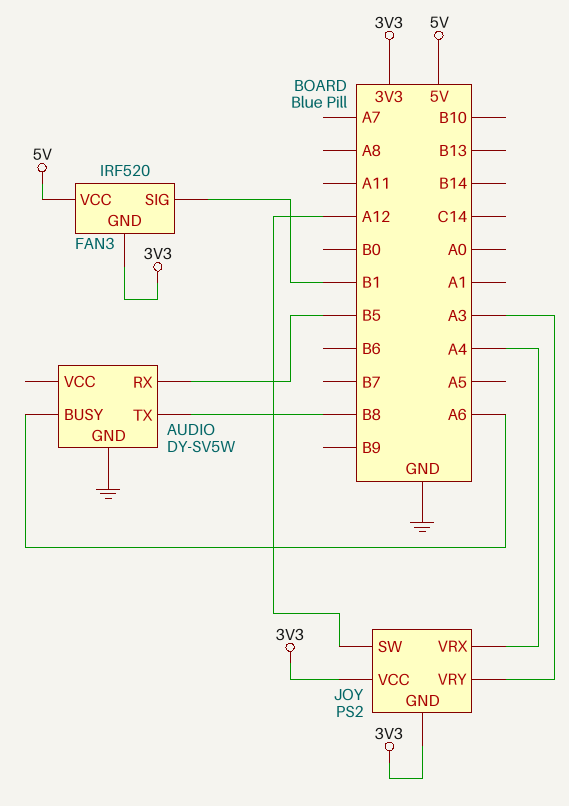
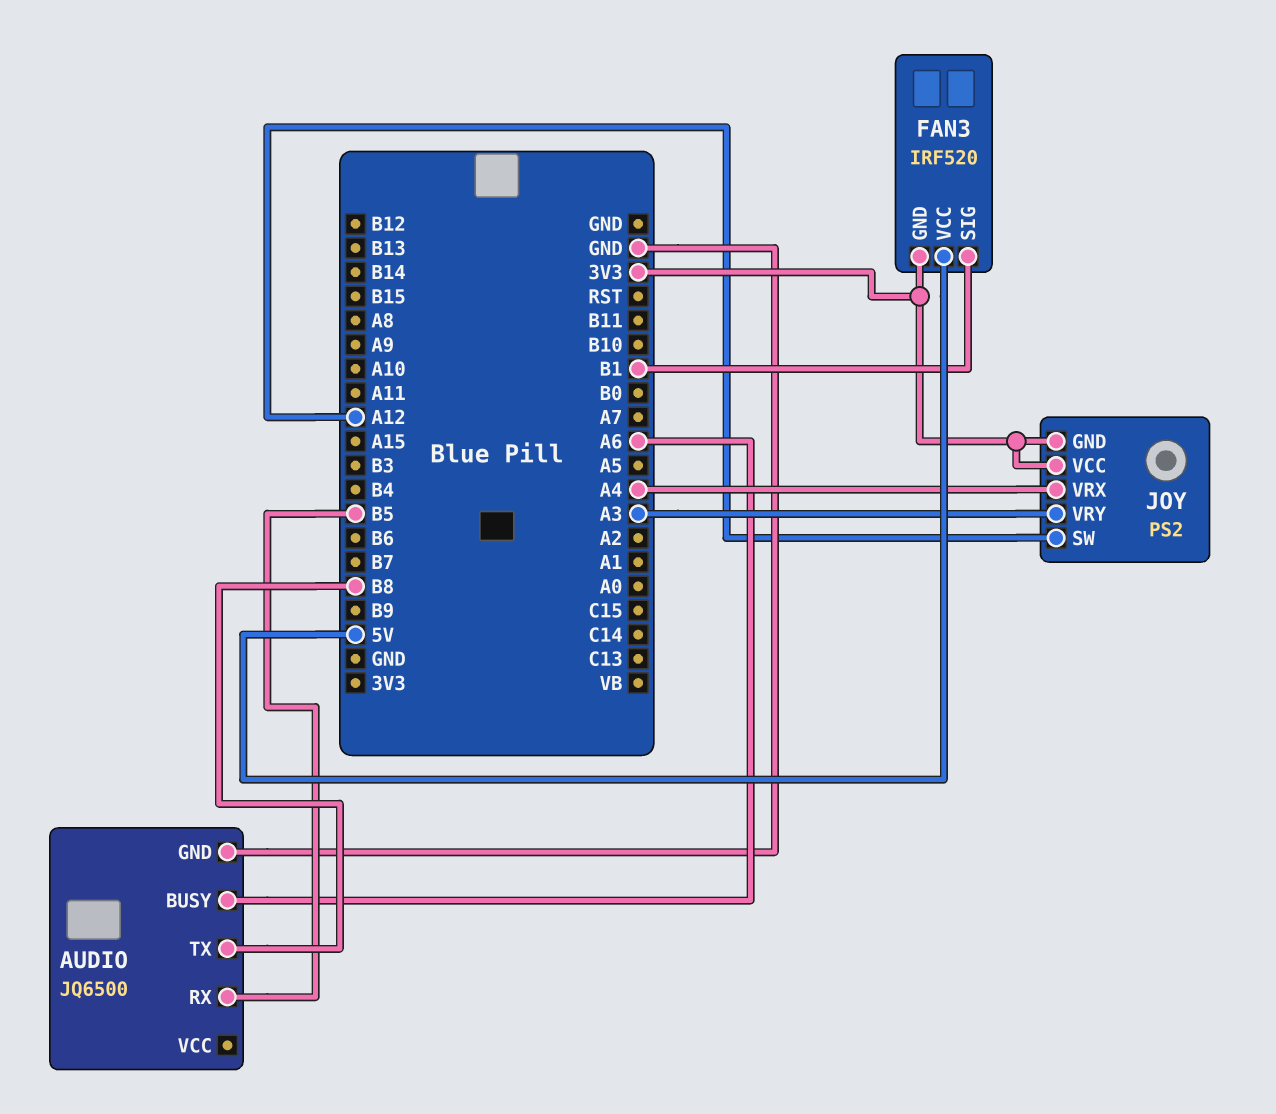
AUDIO: DY-SV5W -> JQ6500

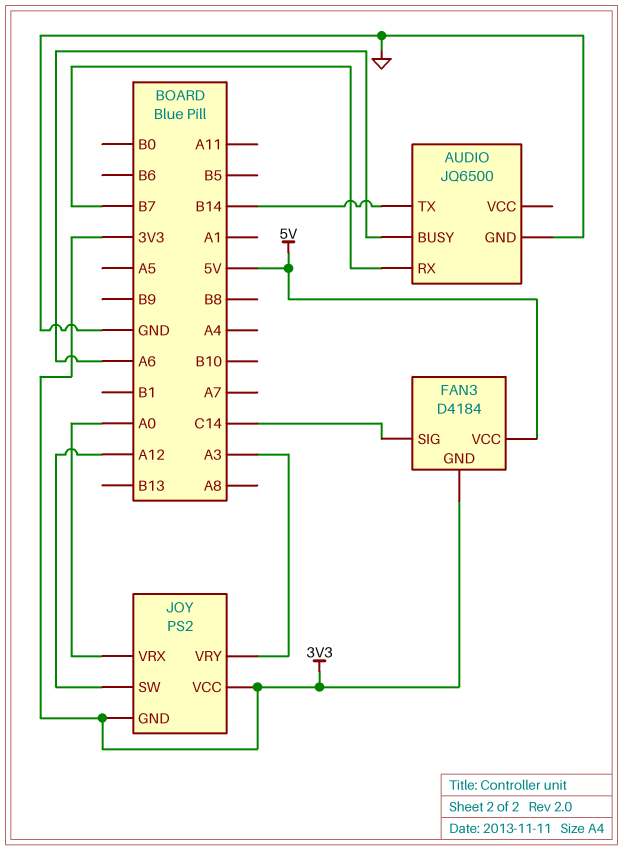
AUDIO pin RX: B5 -> B7
AUDIO pin TX: B8 -> B14
FAN3: IRF520 -> D4184
FAN3 pin SIG: B1 -> C14
JOY pin VRX: A4 -> A0

